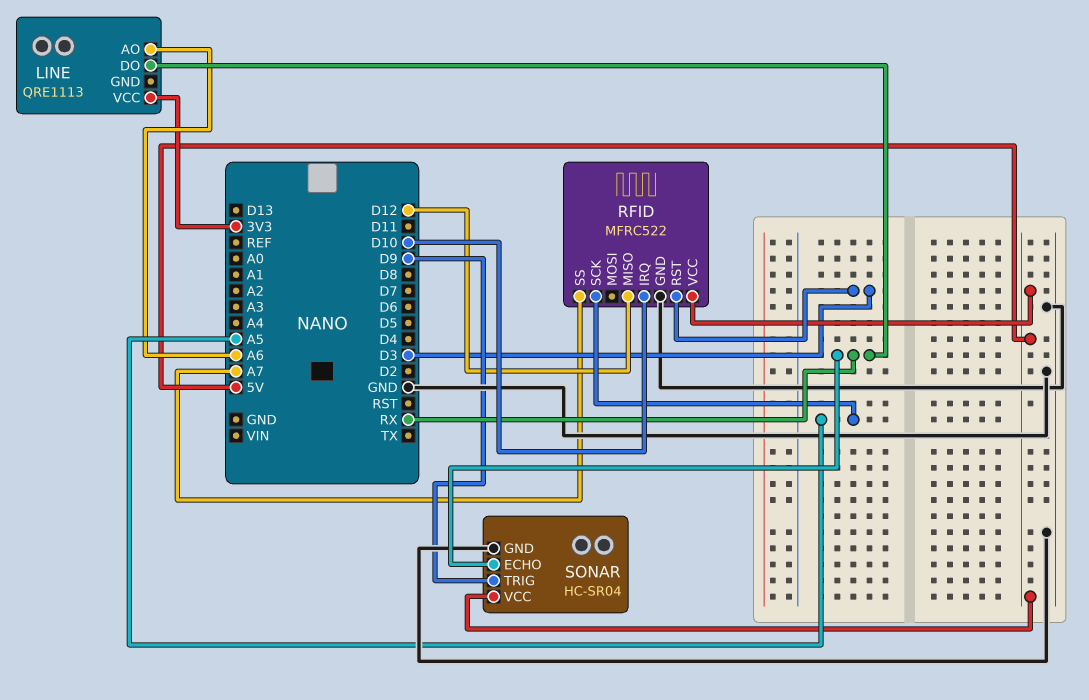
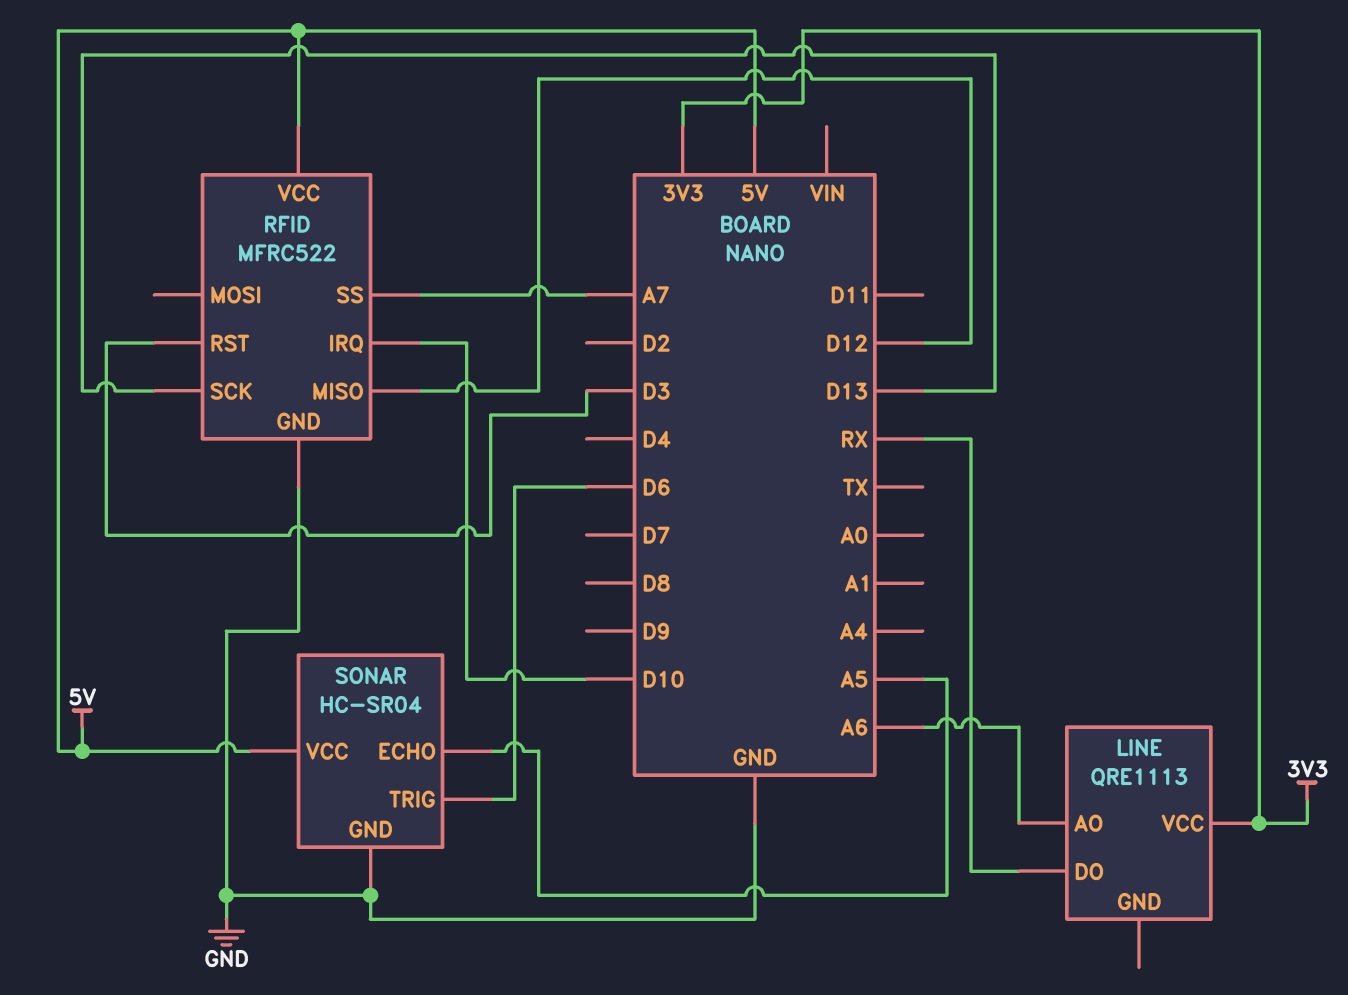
RFID pin SCK: A5 -> D13
SONAR pin ECHO: RX -> A5
SONAR pin TRIG: D9 -> D6

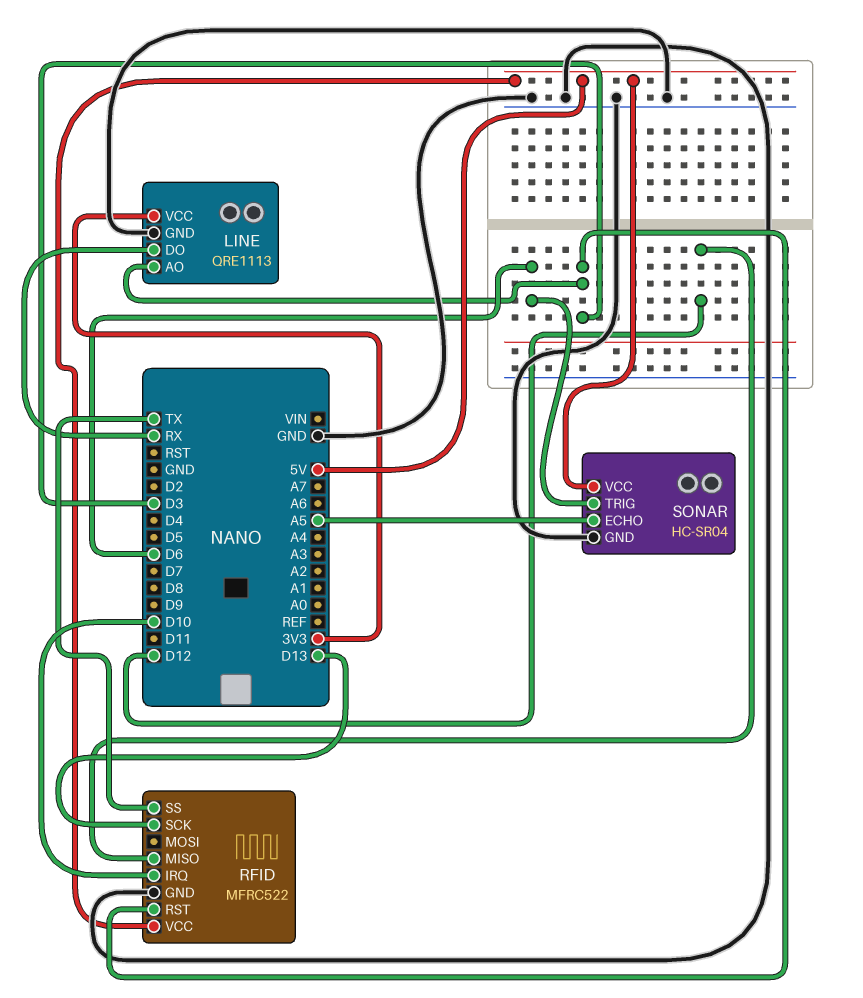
LINE pin AO: A6 -> D3
LINE pin GND: none -> GND
RFID pin SS: A7 -> TX

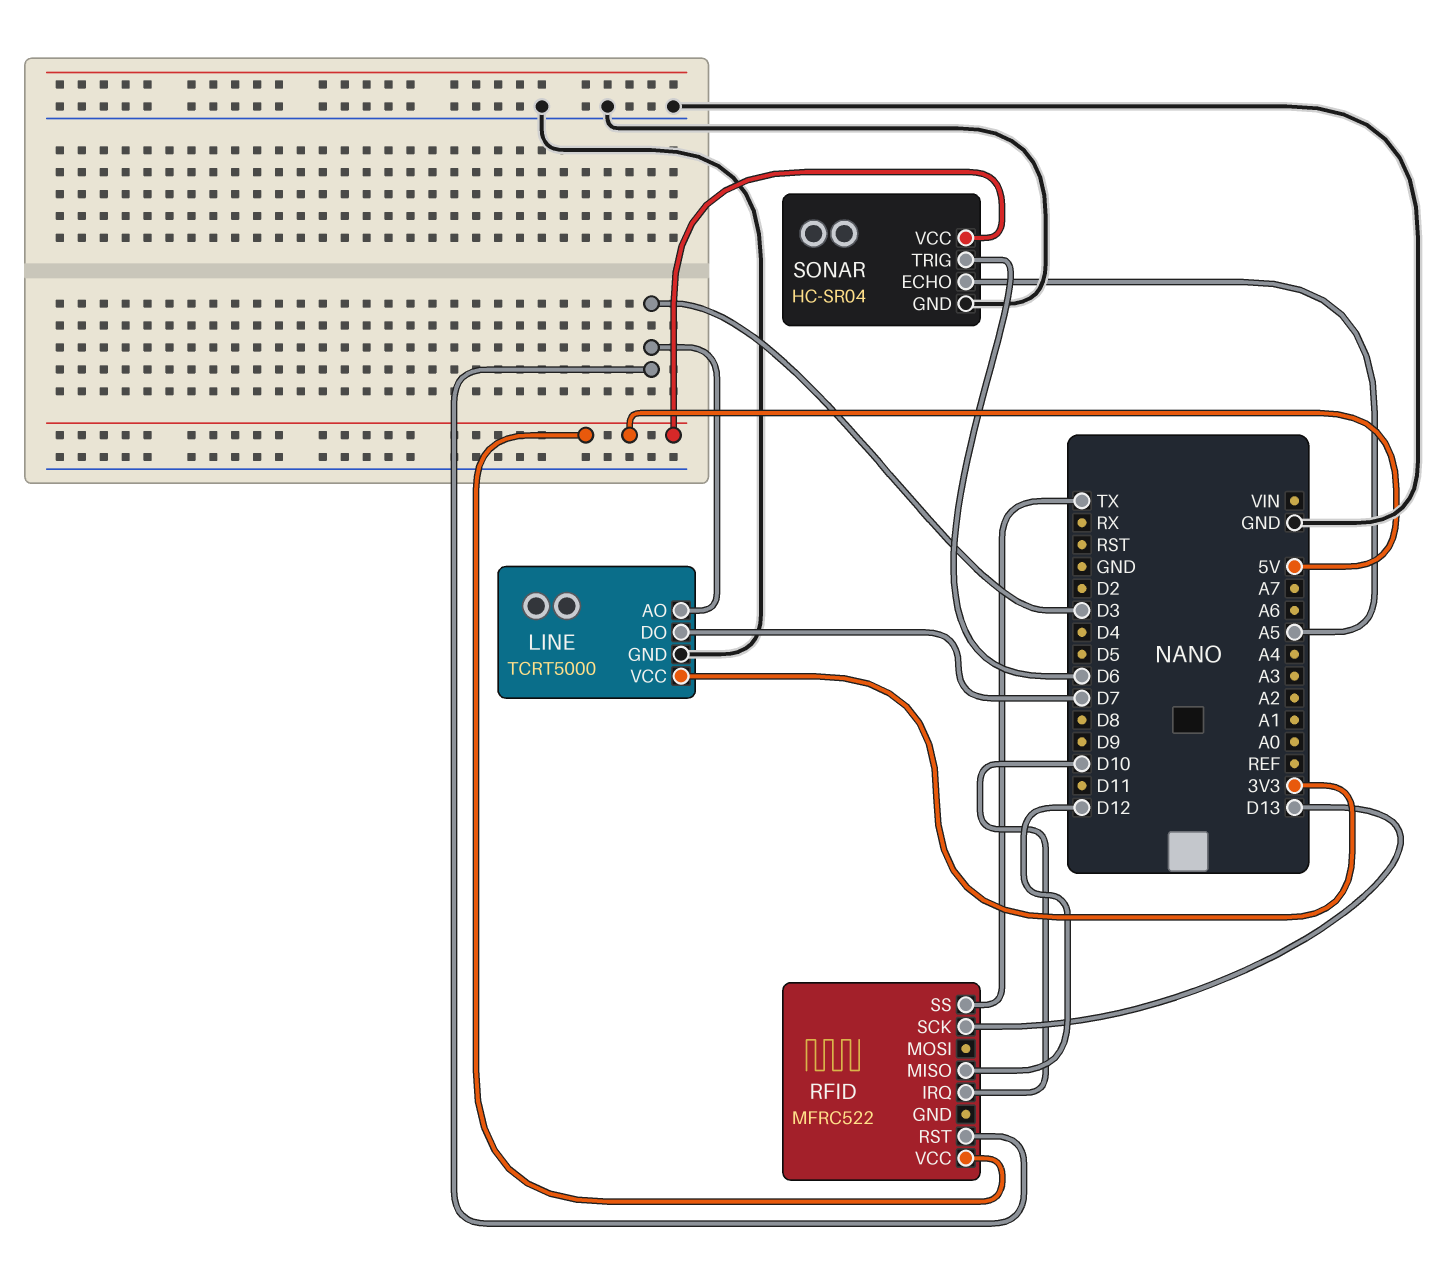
LINE: QRE1113 -> TCRT5000
LINE pin DO: RX -> D7
RFID pin GND: GND -> none

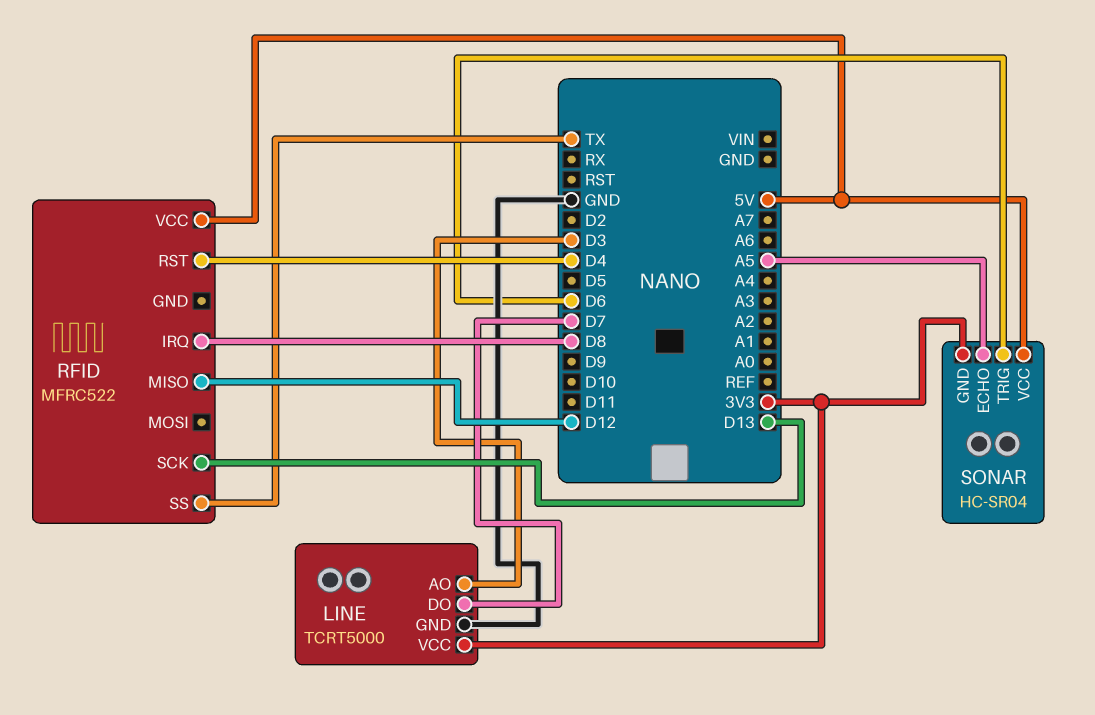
RFID pin IRQ: D10 -> D8
RFID pin RST: D3 -> D4
SONAR pin GND: GND -> 3V3

